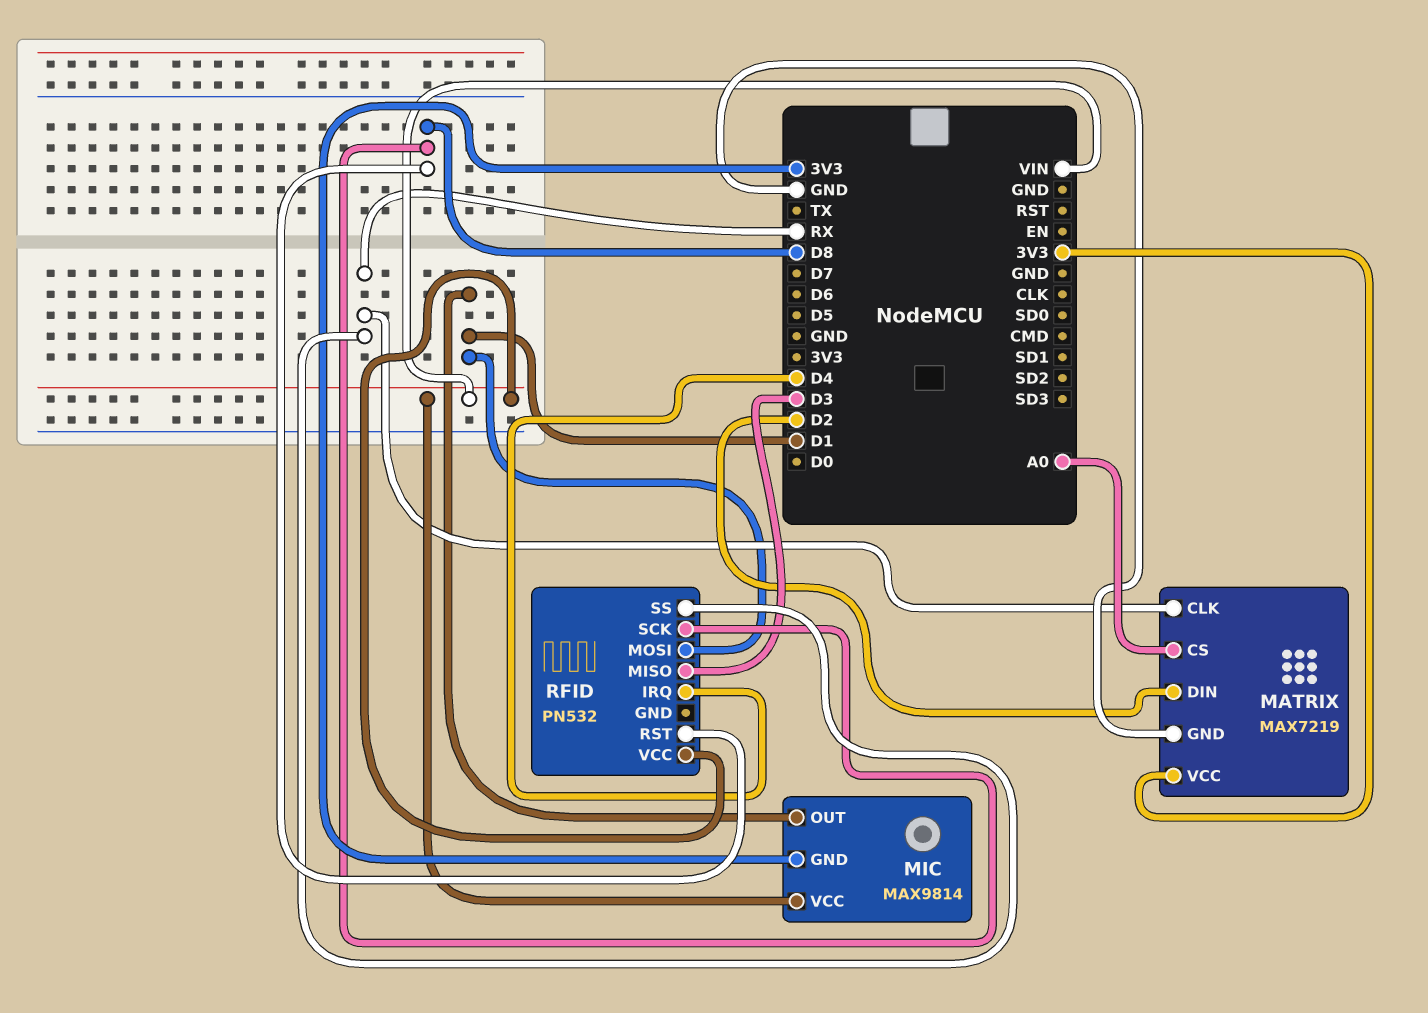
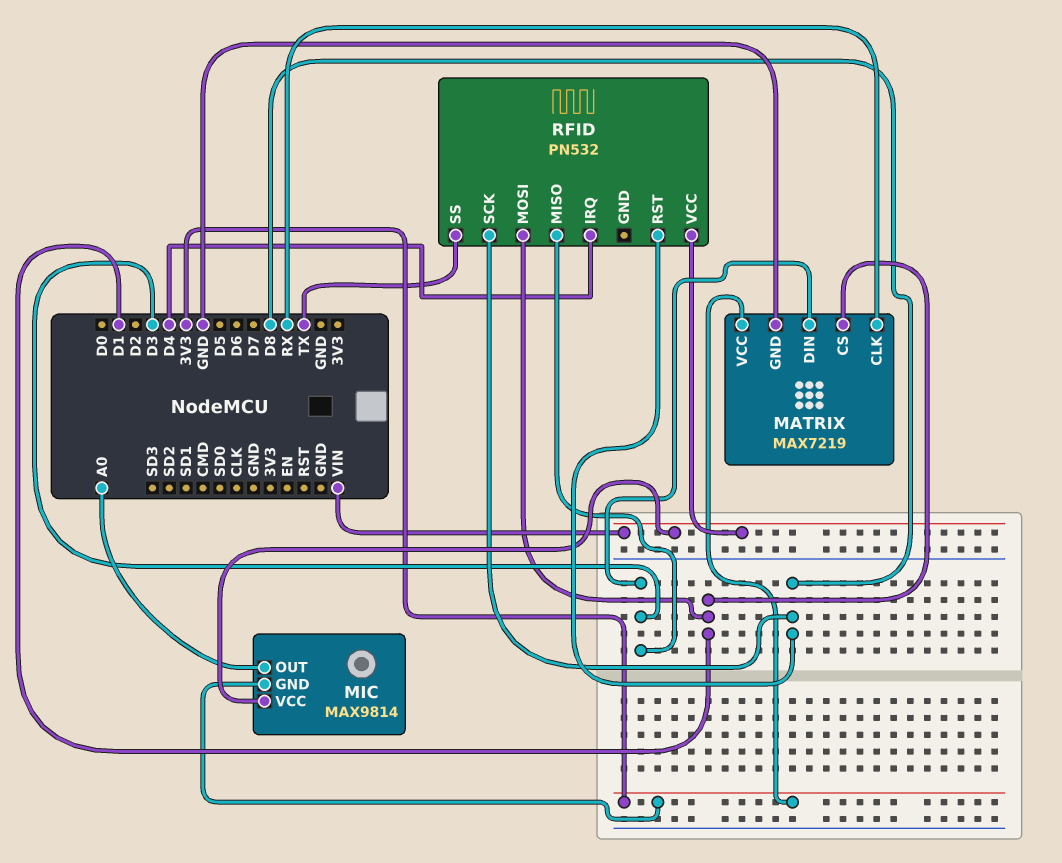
MATRIX pin CS: A0 -> D1
MATRIX pin DIN: D2 -> D3
MIC pin OUT: D1 -> A0
RFID pin SS: RX -> TX

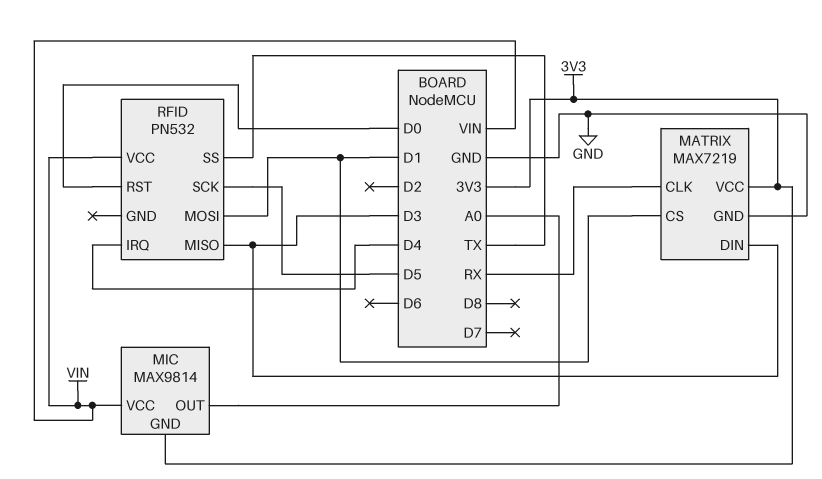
RFID pin RST: D8 -> D0
RFID pin SCK: D8 -> D5

